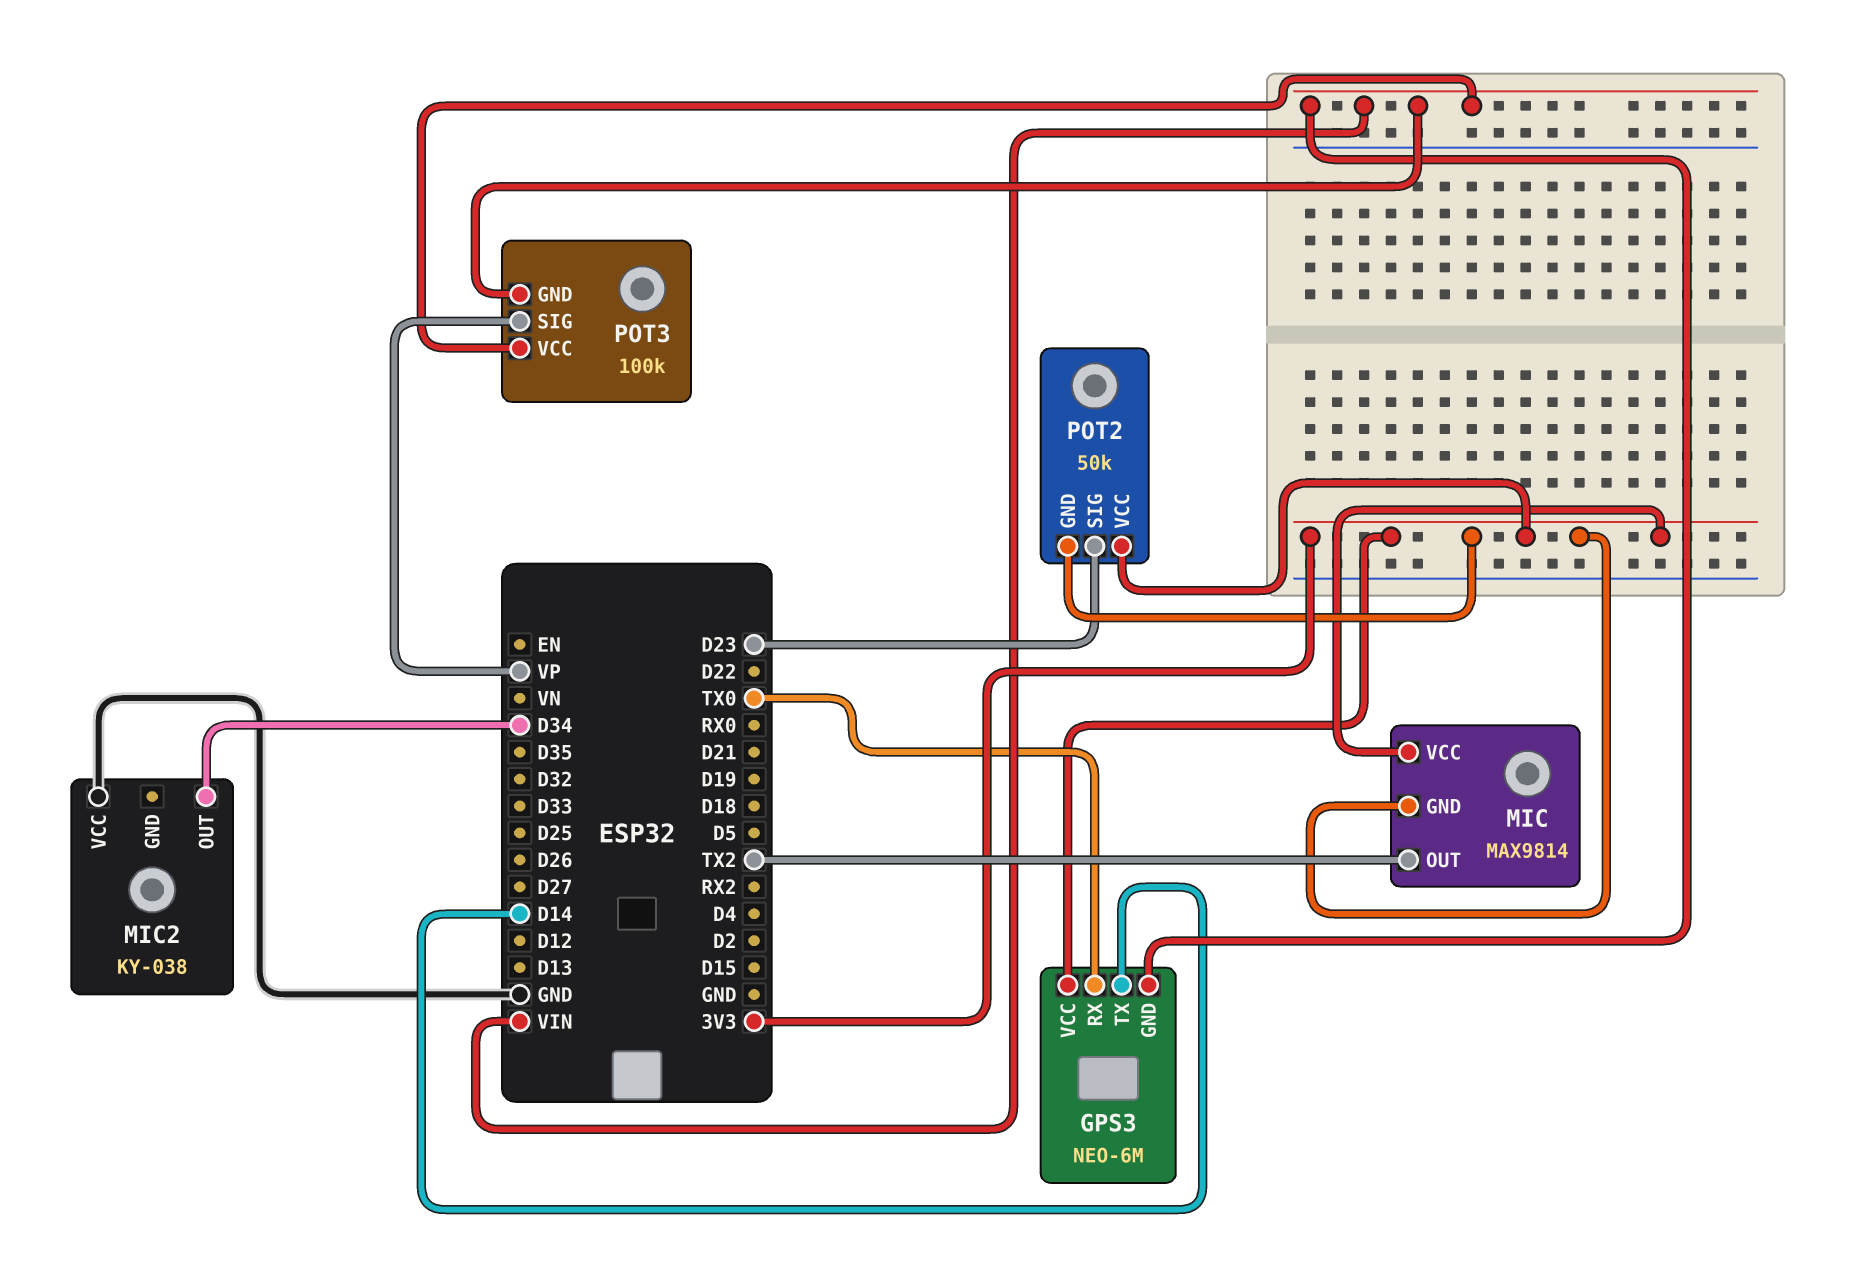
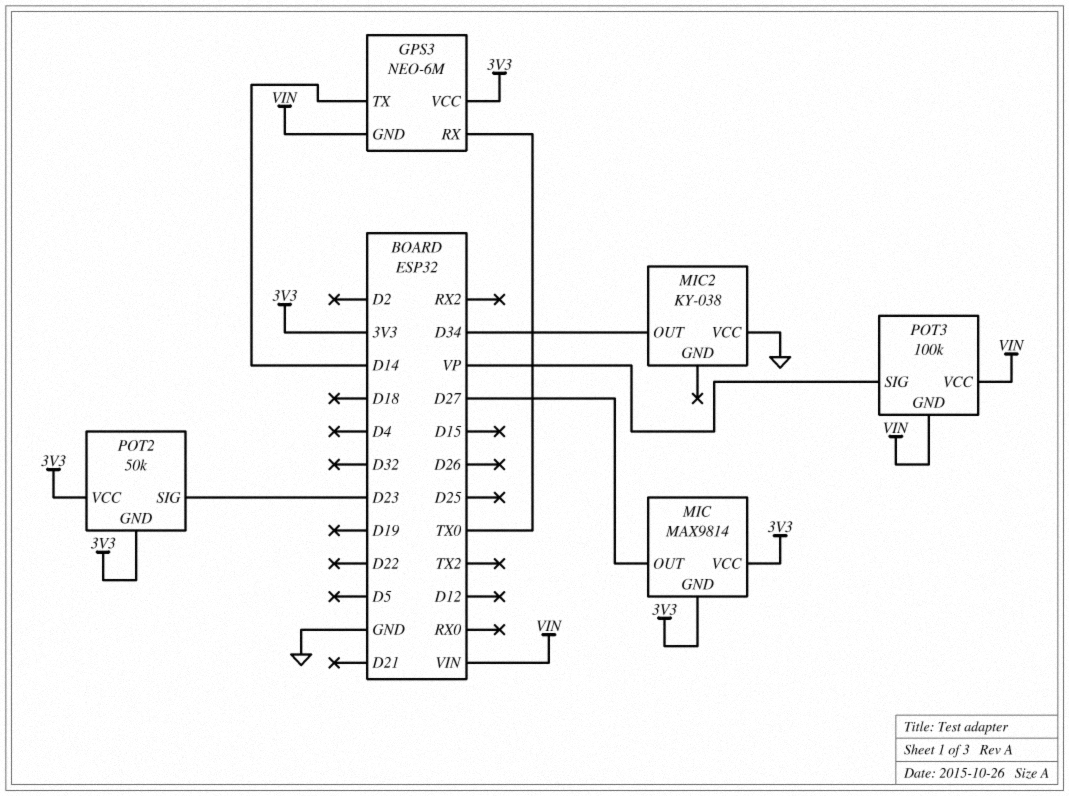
MIC pin OUT: TX2 -> D27

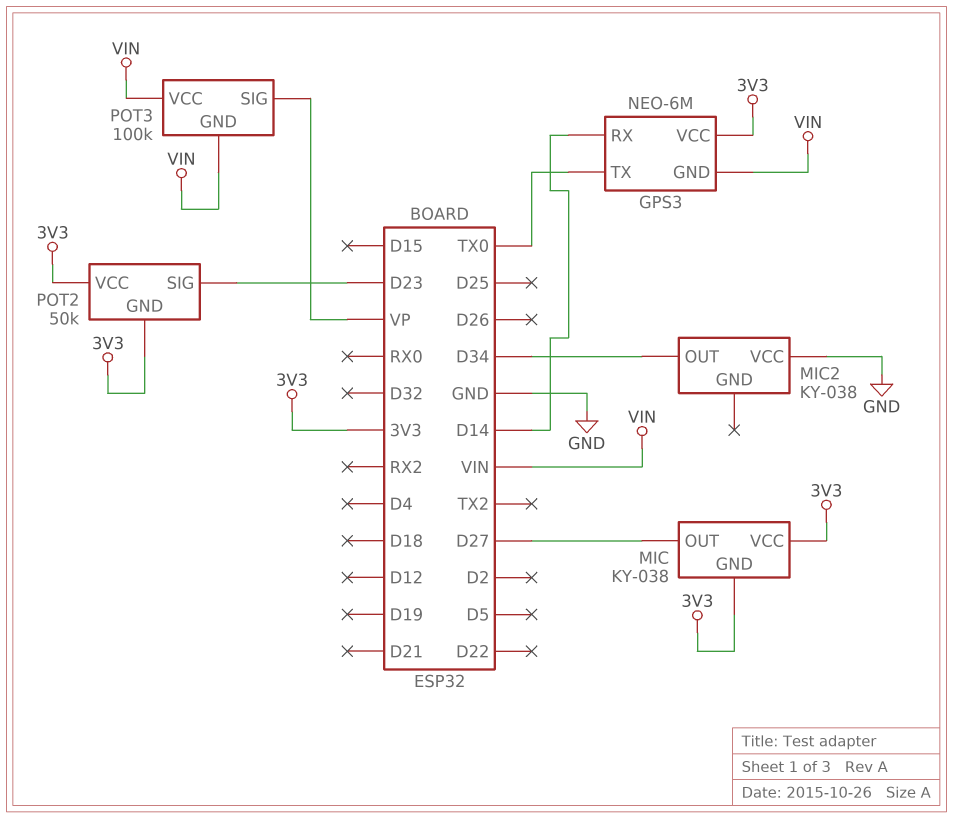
GPS3 pin RX: TX0 -> D14
GPS3 pin TX: D14 -> TX0
MIC: MAX9814 -> KY-038

